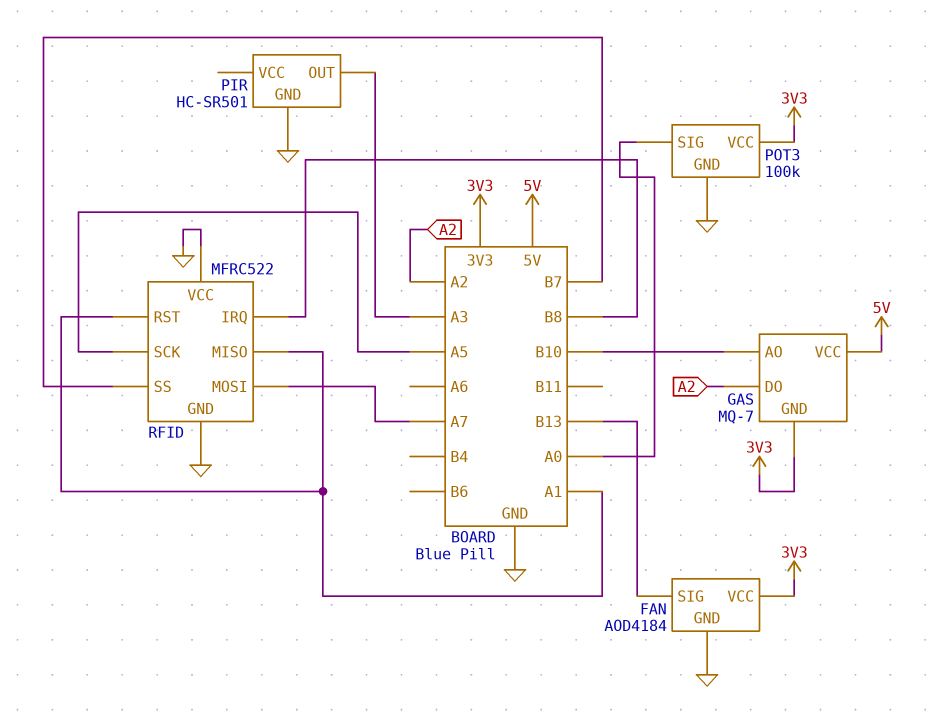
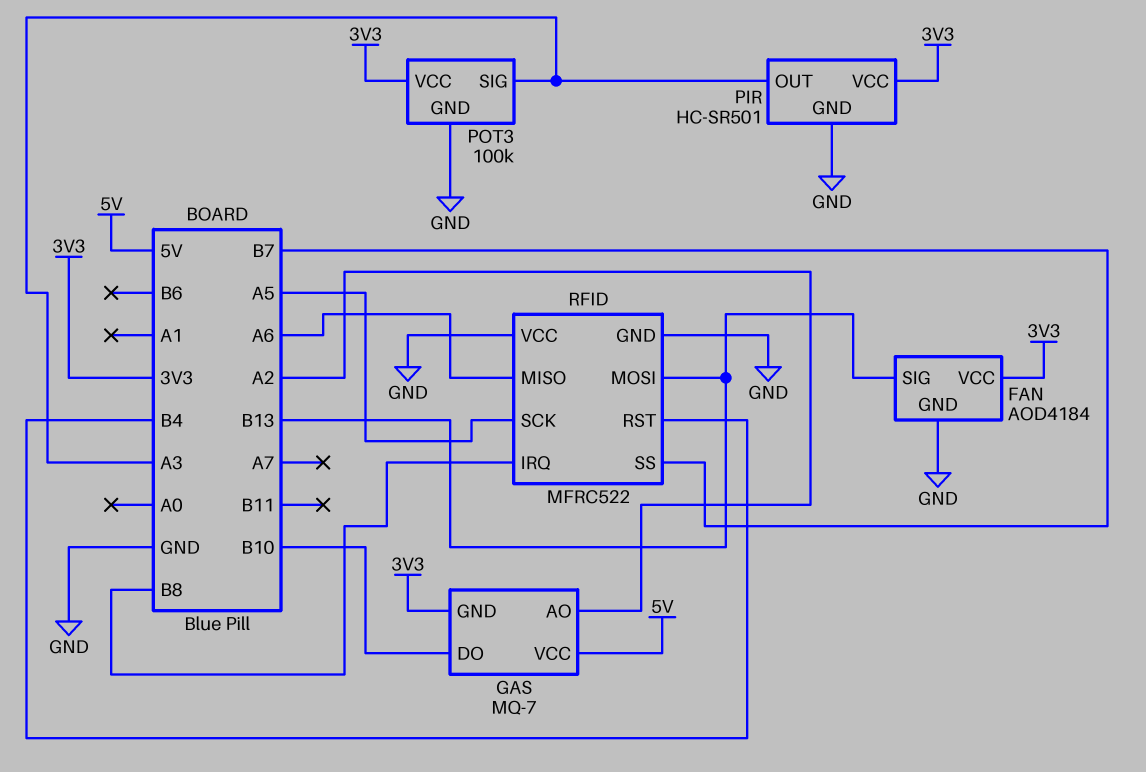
GAS pin AO: B10 -> A2
GAS pin DO: A2 -> B10
PIR pin VCC: none -> 3V3
POT3 pin SIG: A0 -> A3
RFID pin MISO: A1 -> A6
RFID pin MOSI: A7 -> B13
RFID pin RST: A1 -> B4

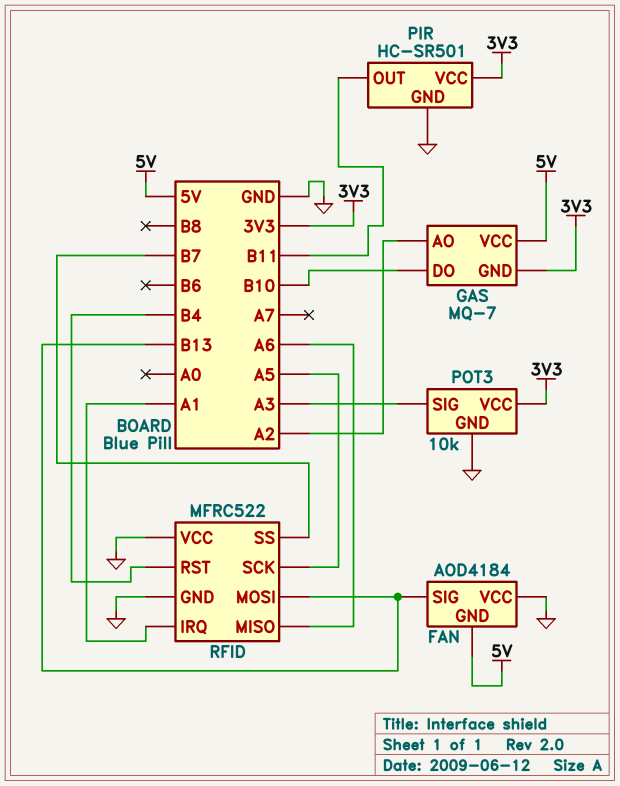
FAN pin GND: GND -> 5V
FAN pin VCC: 3V3 -> GND
PIR pin OUT: A3 -> B11
POT3: 100k -> 10k
RFID pin IRQ: B8 -> A1

